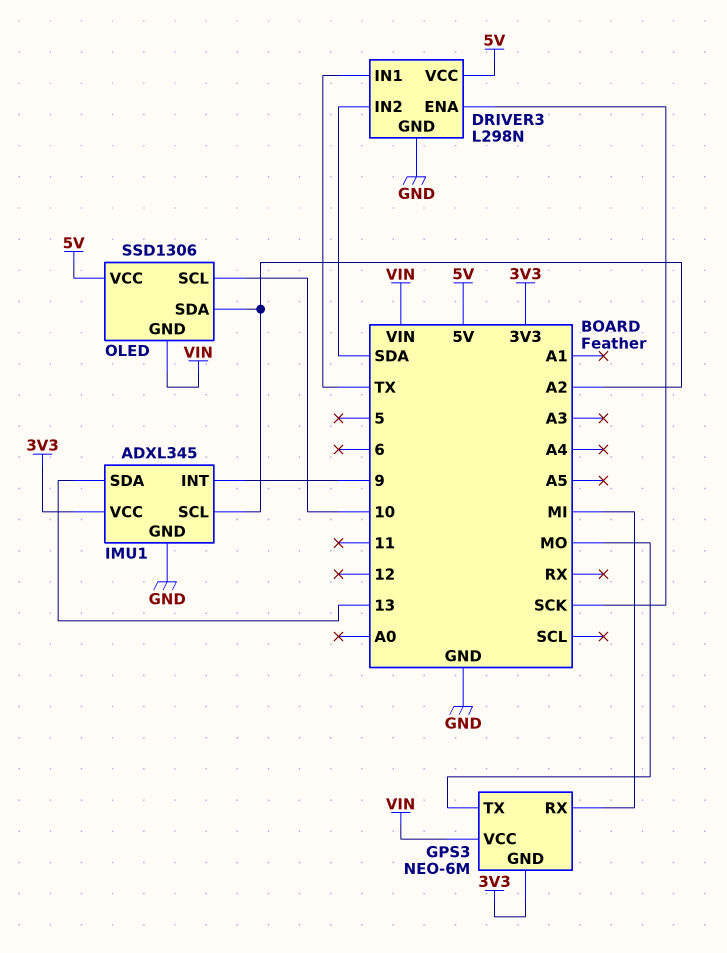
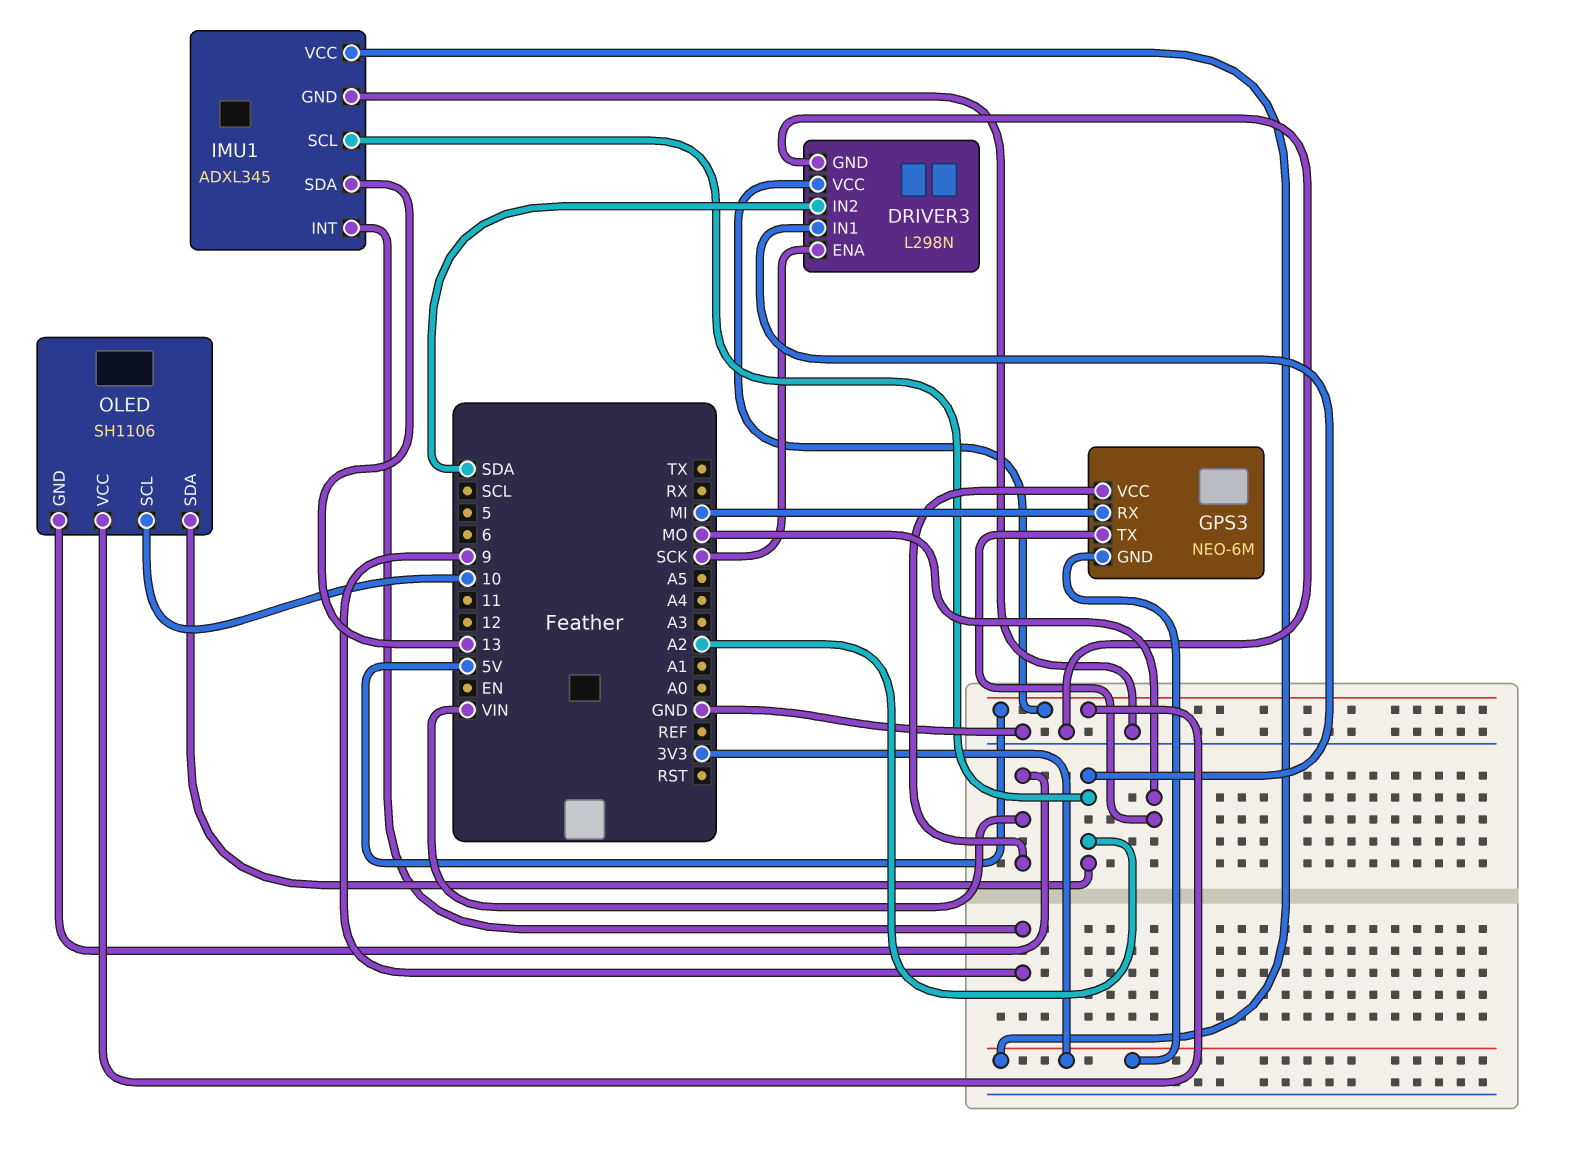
DRIVER3 pin IN1: TX -> A2
OLED: SSD1306 -> SH1106

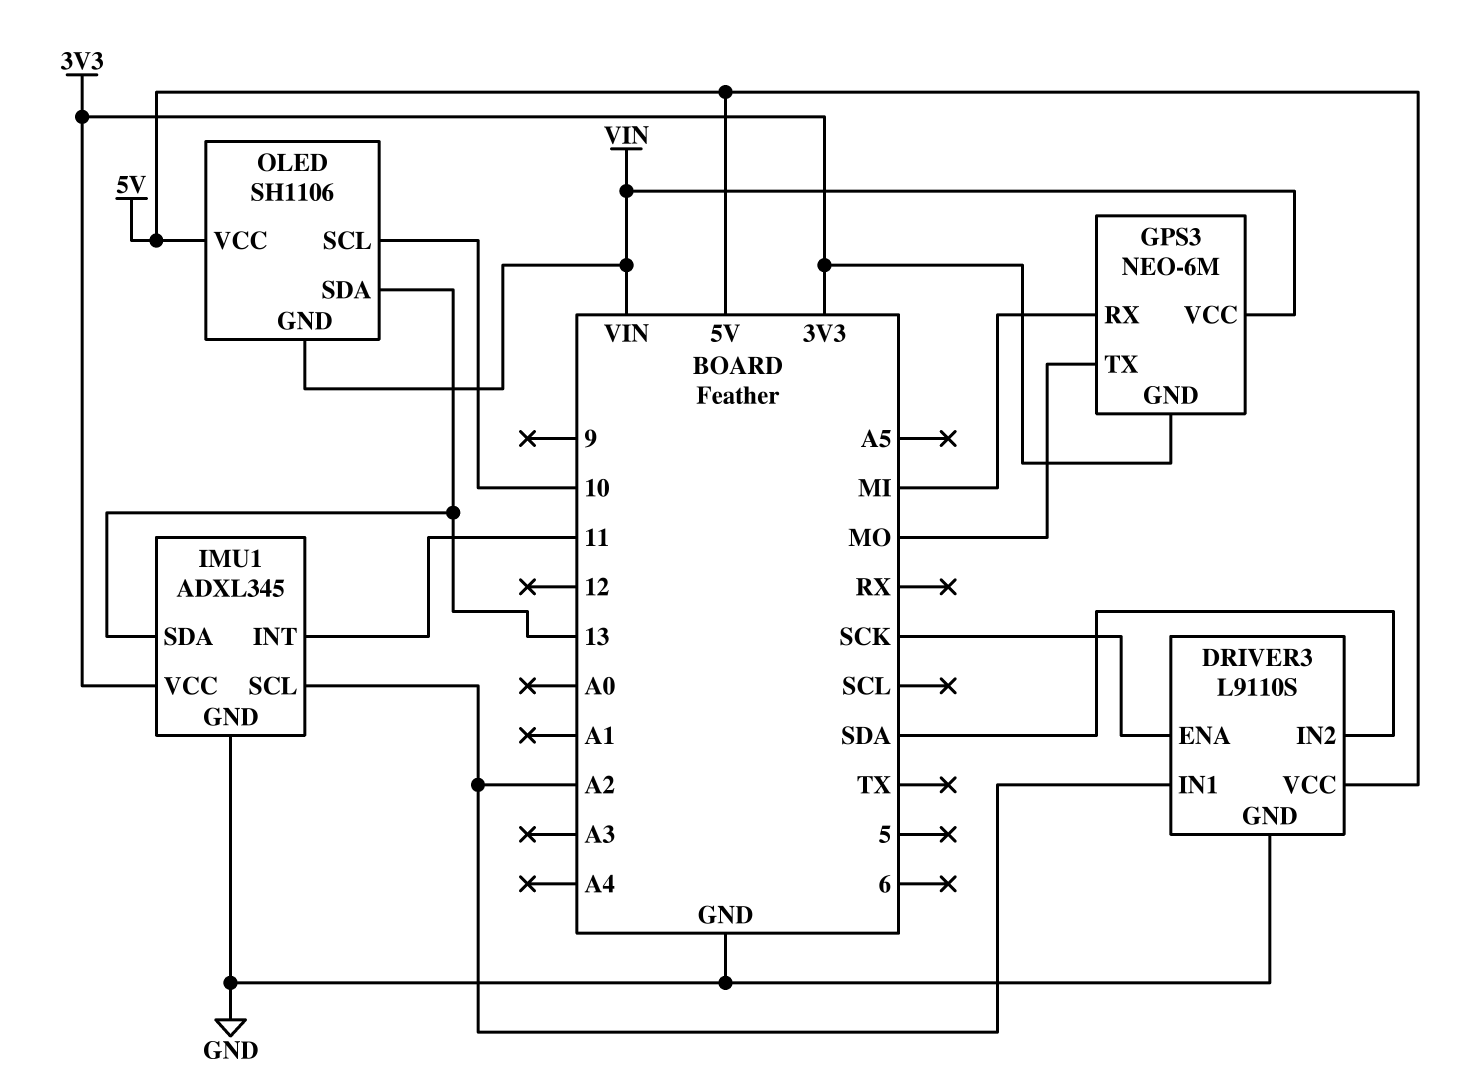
DRIVER3: L298N -> L9110S
IMU1 pin INT: 9 -> 11
OLED pin SDA: A2 -> 13

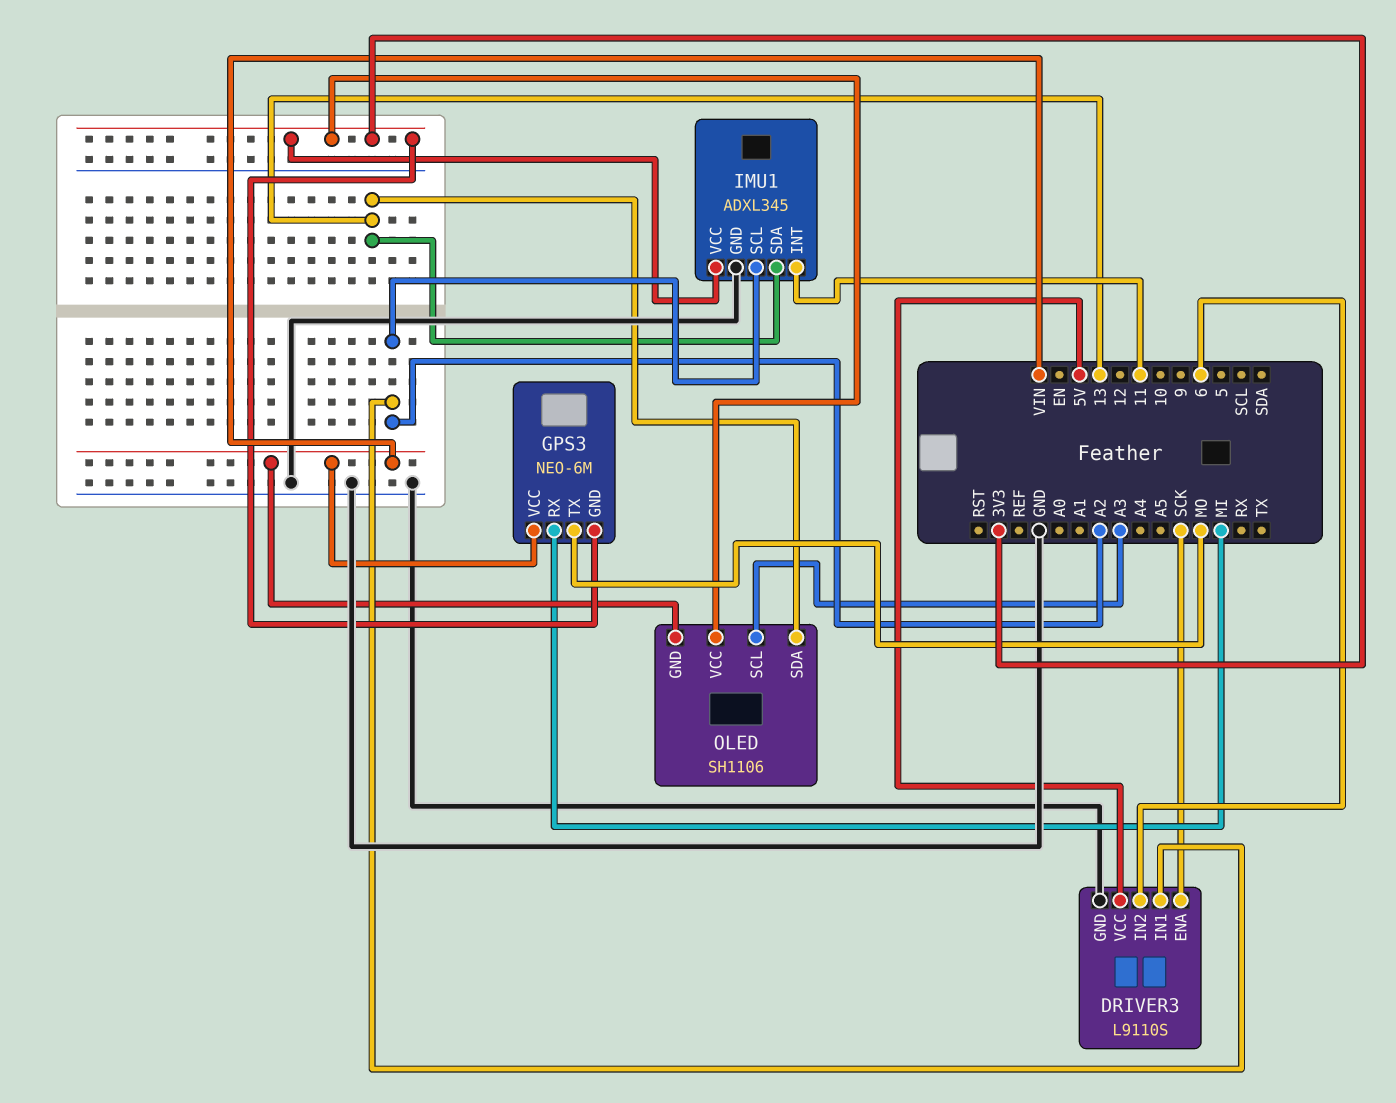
DRIVER3 pin IN2: SDA -> 6
OLED pin SCL: 10 -> A3
OLED pin VCC: 5V -> 3V3

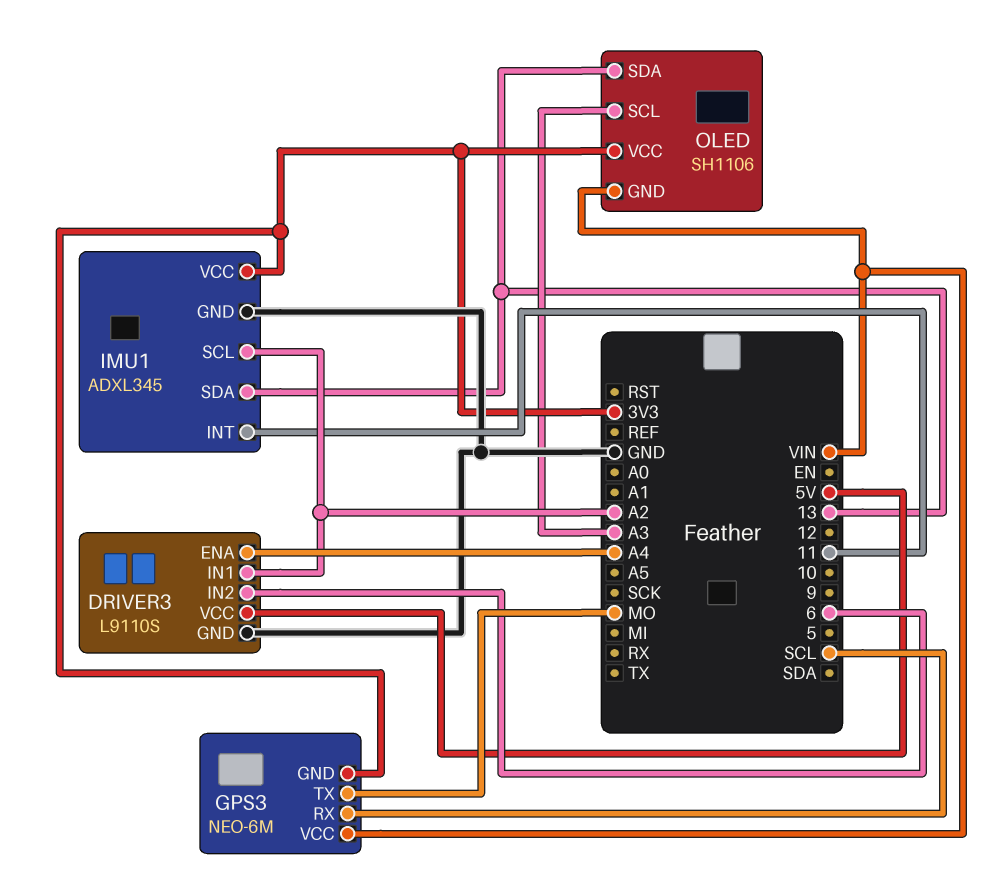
DRIVER3 pin ENA: SCK -> A4
GPS3 pin RX: MI -> SCL

